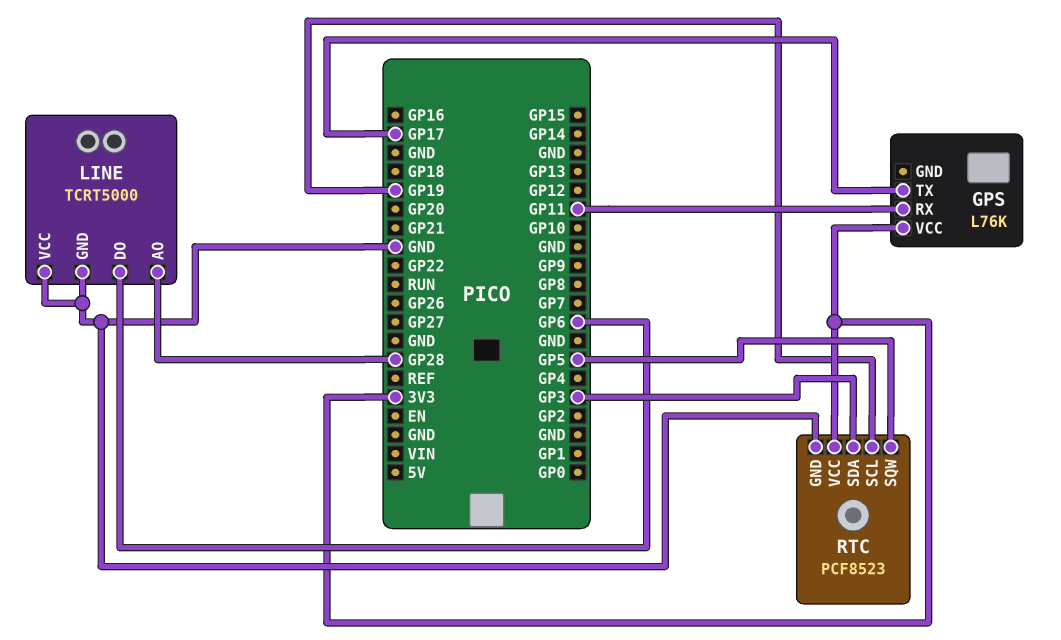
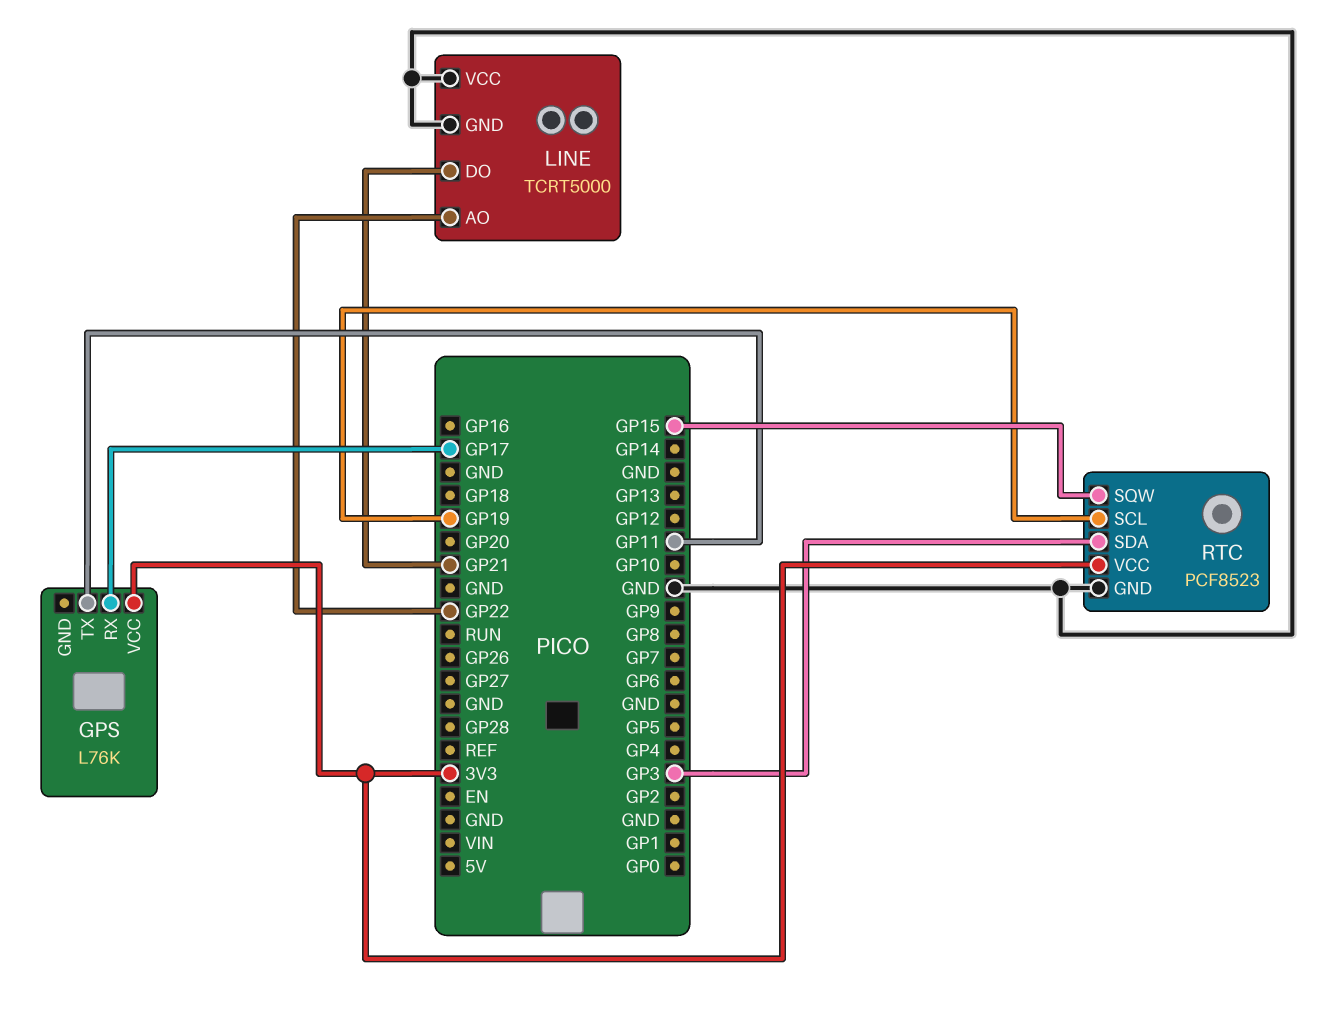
GPS pin RX: GP11 -> GP17
GPS pin TX: GP17 -> GP11
LINE pin AO: GP28 -> GP22
LINE pin DO: GP6 -> GP21
RTC pin SQW: GP5 -> GP15

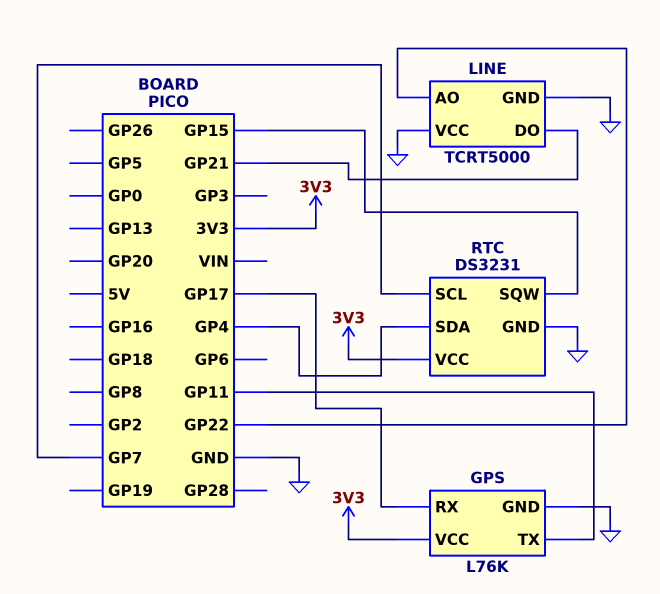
GPS pin GND: none -> GND
RTC: PCF8523 -> DS3231
RTC pin SCL: GP19 -> GP7
RTC pin SDA: GP3 -> GP4

